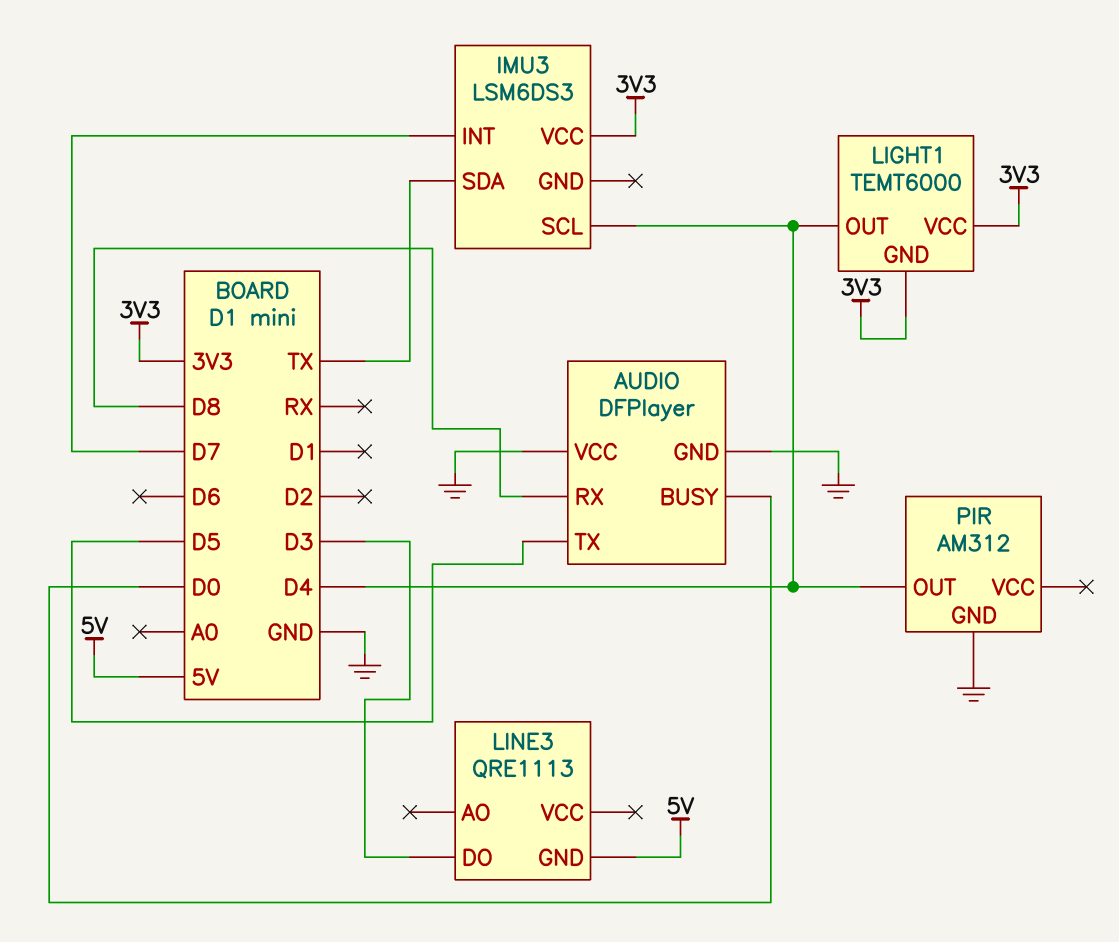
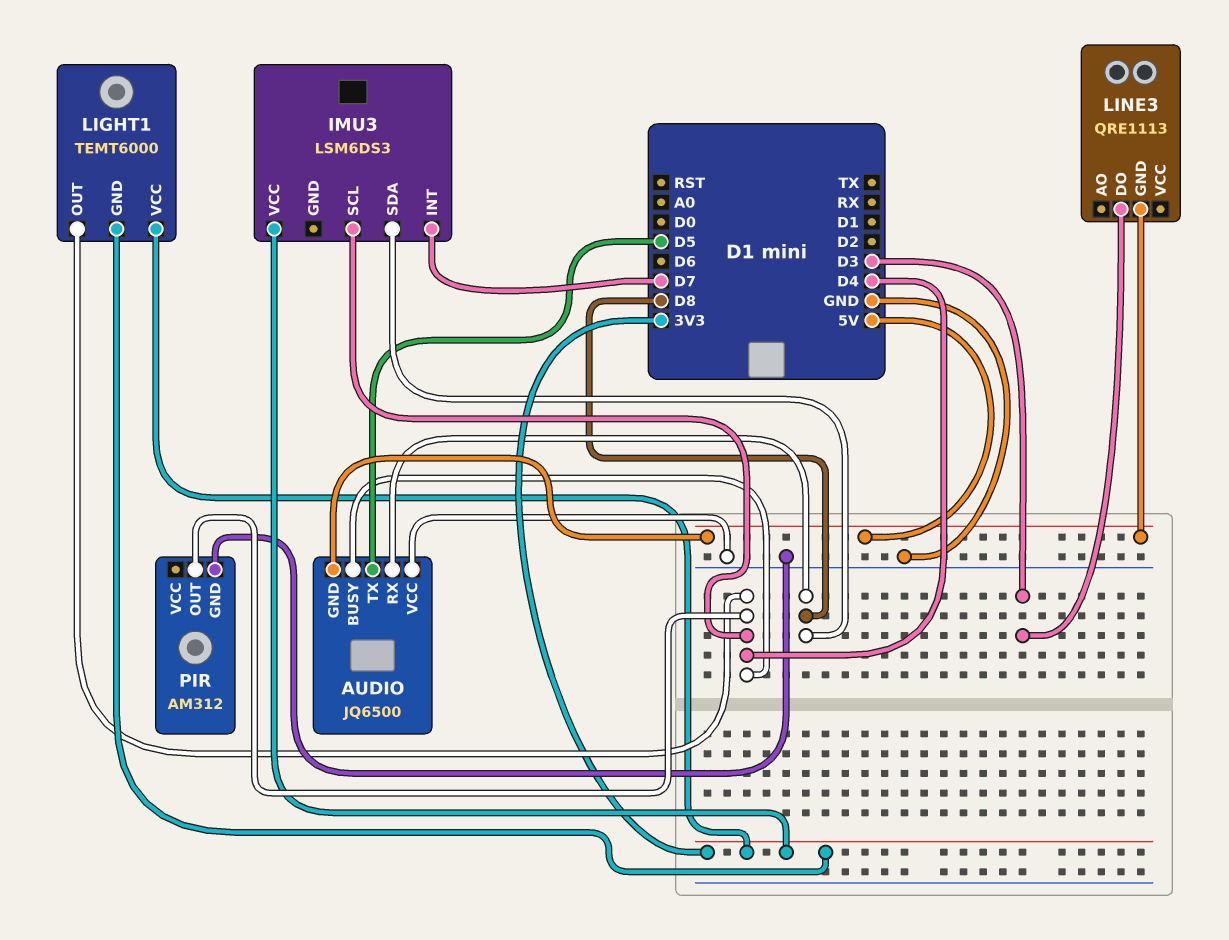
AUDIO: DFPlayer -> JQ6500
AUDIO pin BUSY: D0 -> D4
AUDIO pin GND: GND -> 5V
IMU3 pin SDA: TX -> D8

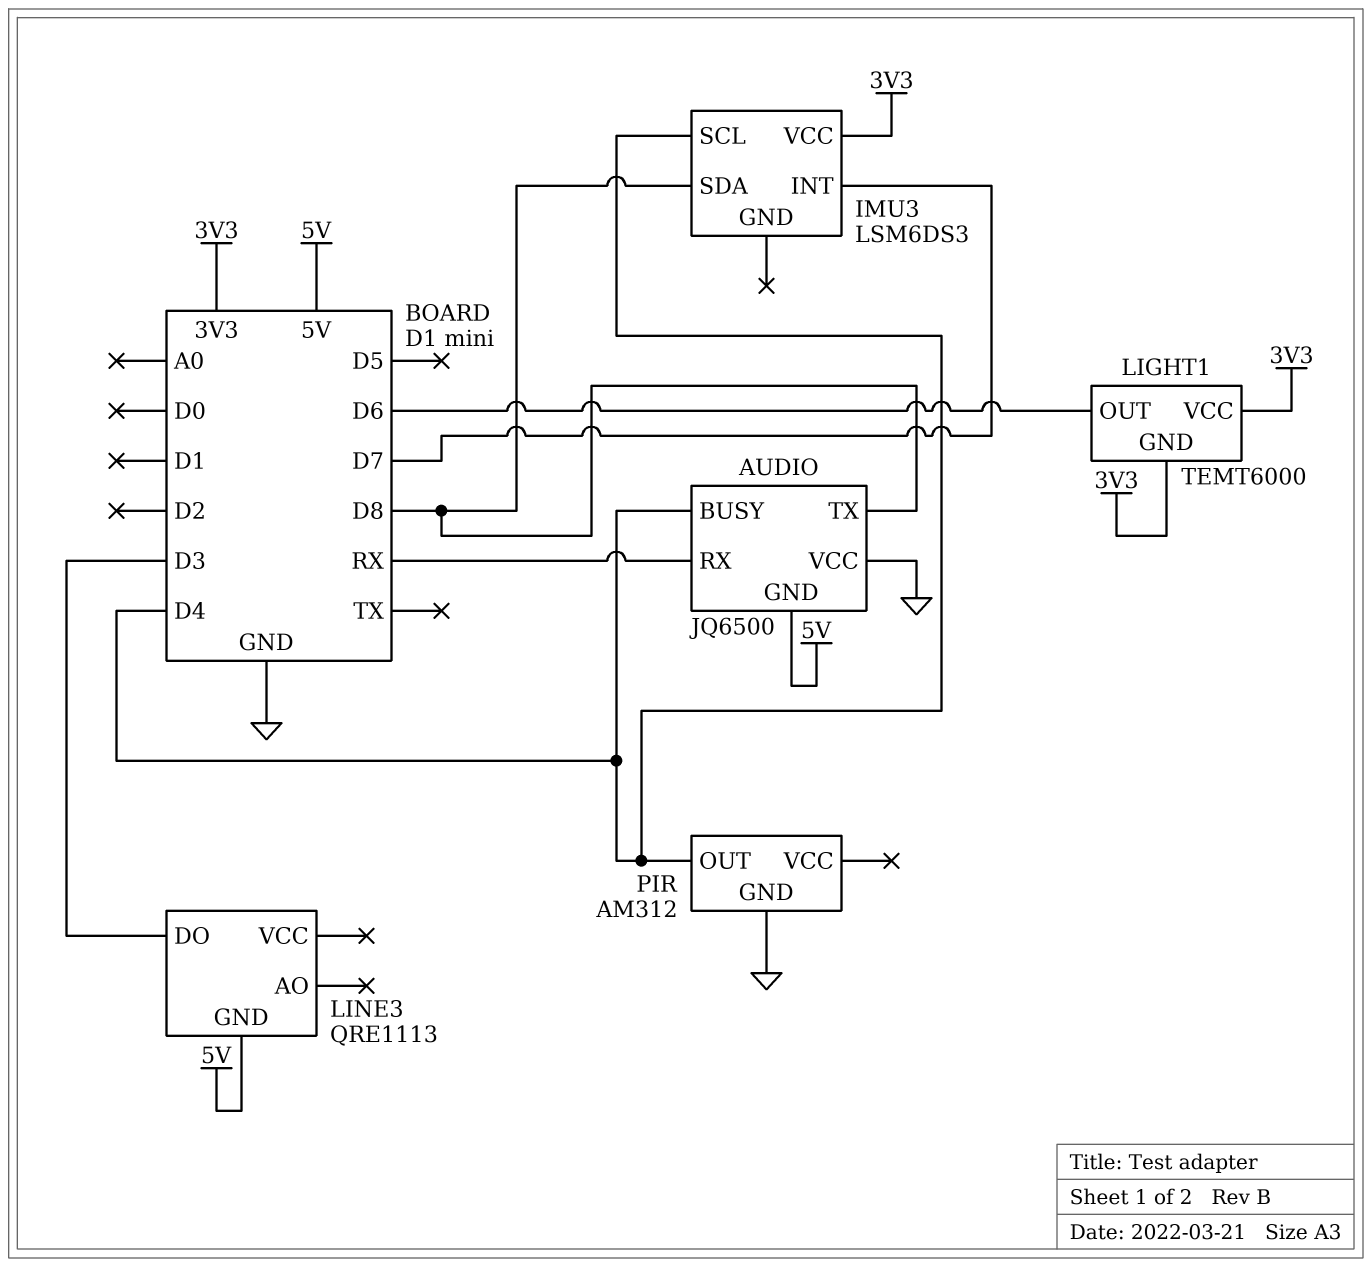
AUDIO pin RX: D8 -> RX
AUDIO pin TX: D5 -> D8
LIGHT1 pin OUT: D4 -> D6

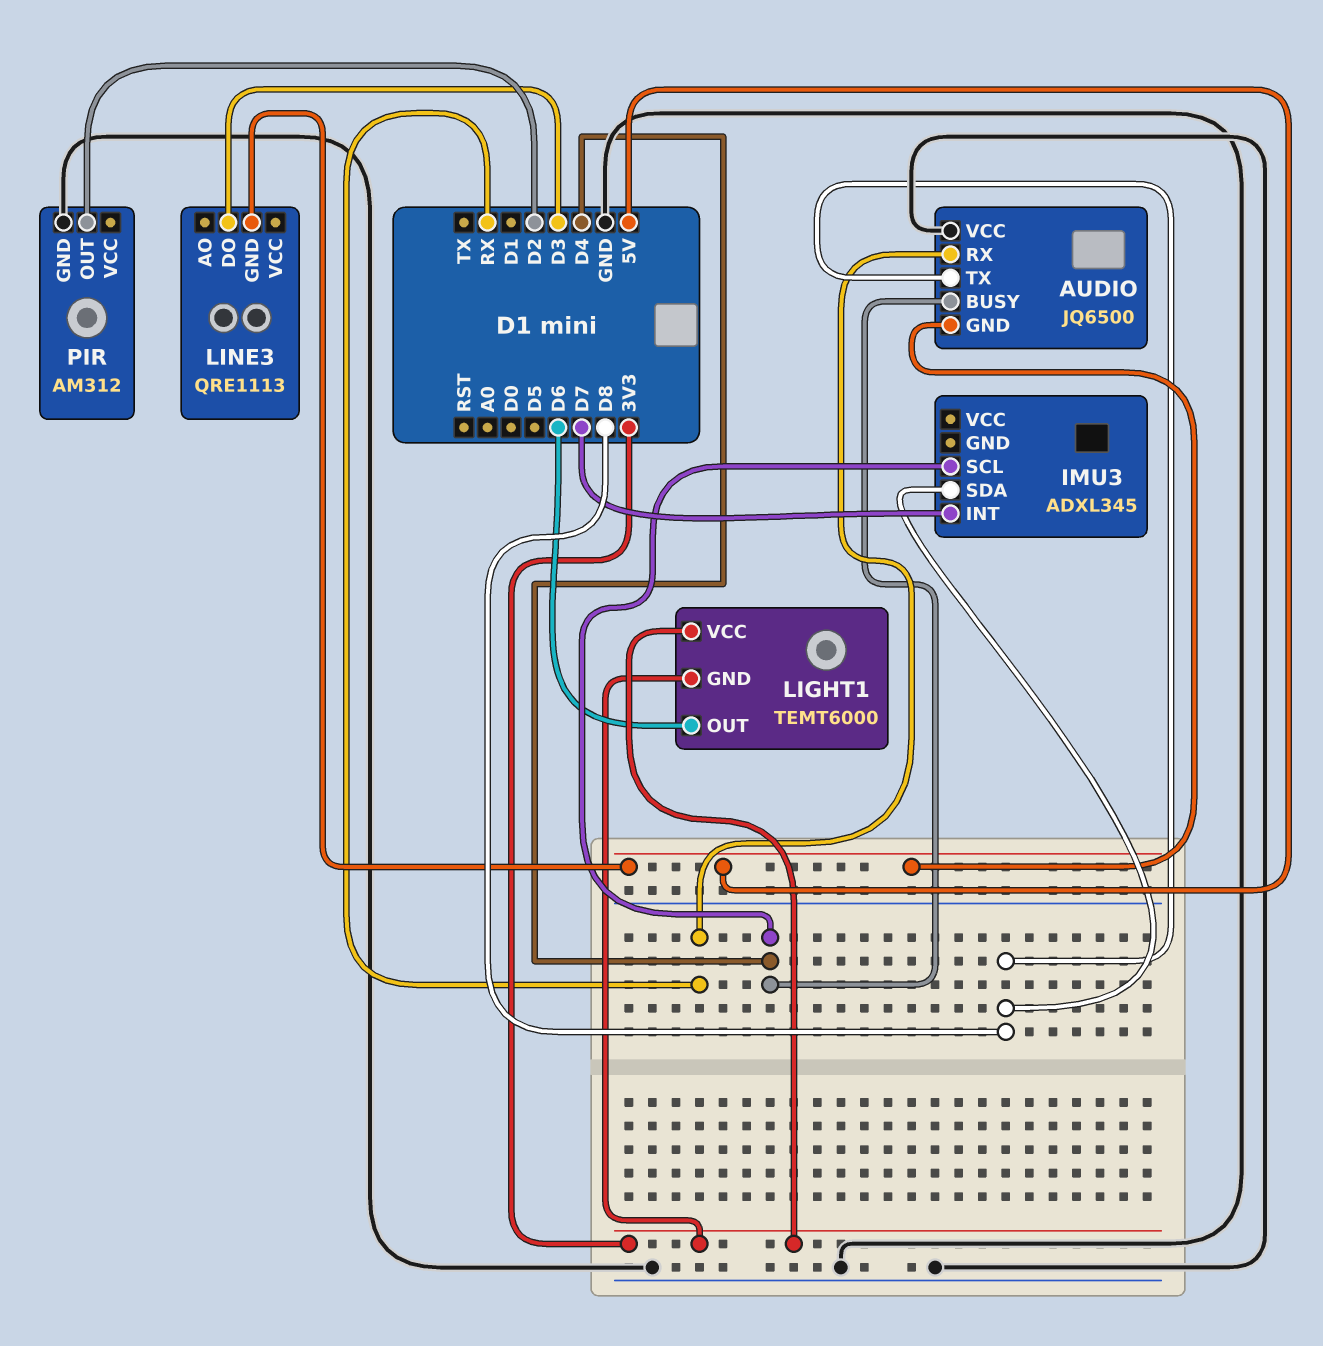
IMU3: LSM6DS3 -> ADXL345
IMU3 pin VCC: 3V3 -> none
PIR pin OUT: D4 -> D2

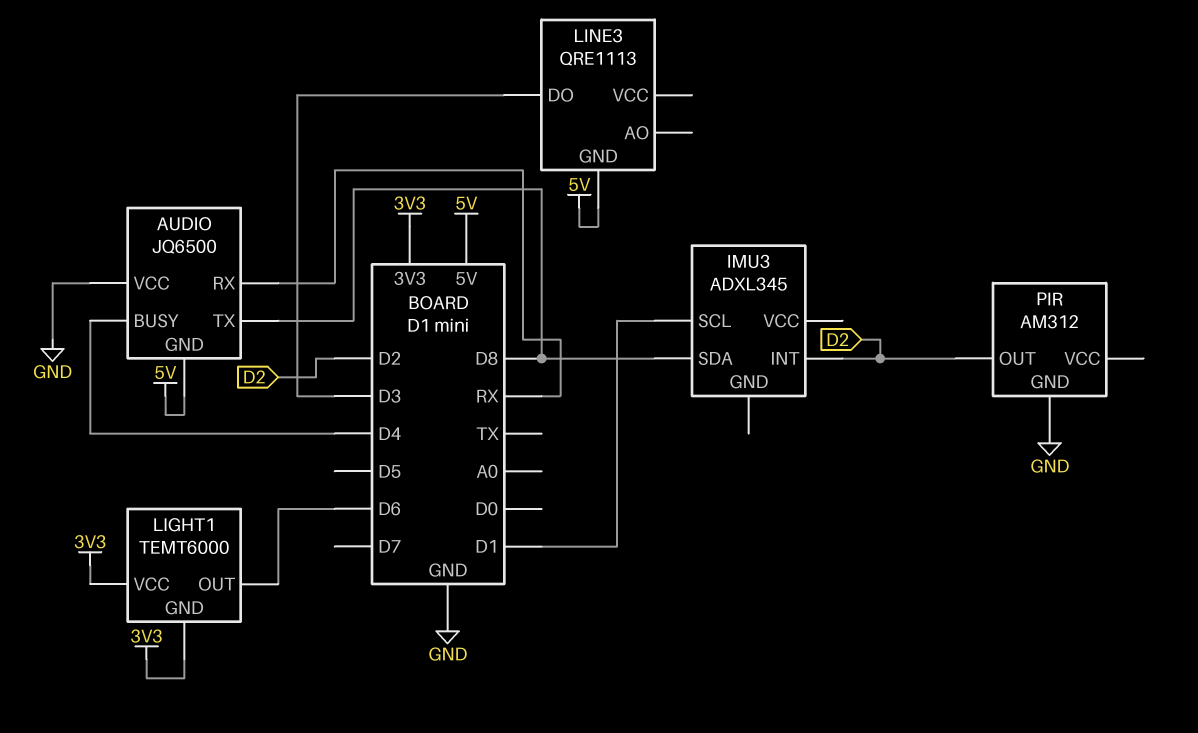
IMU3 pin INT: D7 -> D2
IMU3 pin SCL: D4 -> D1

